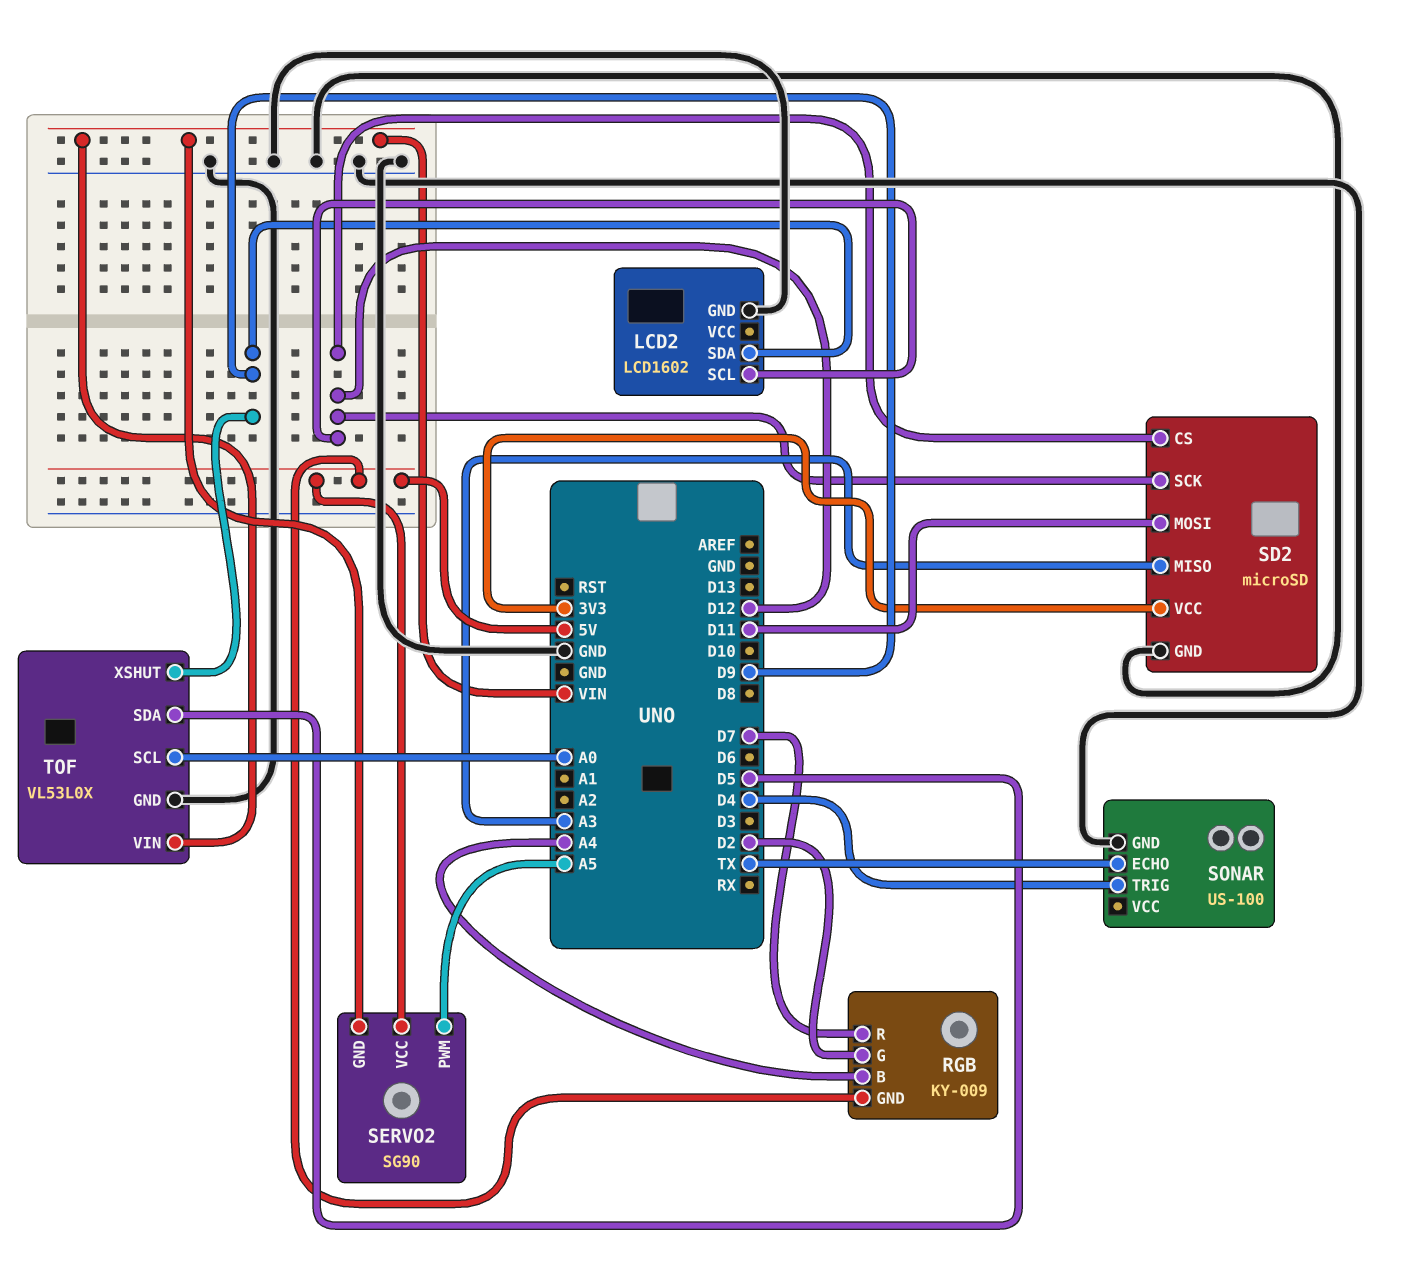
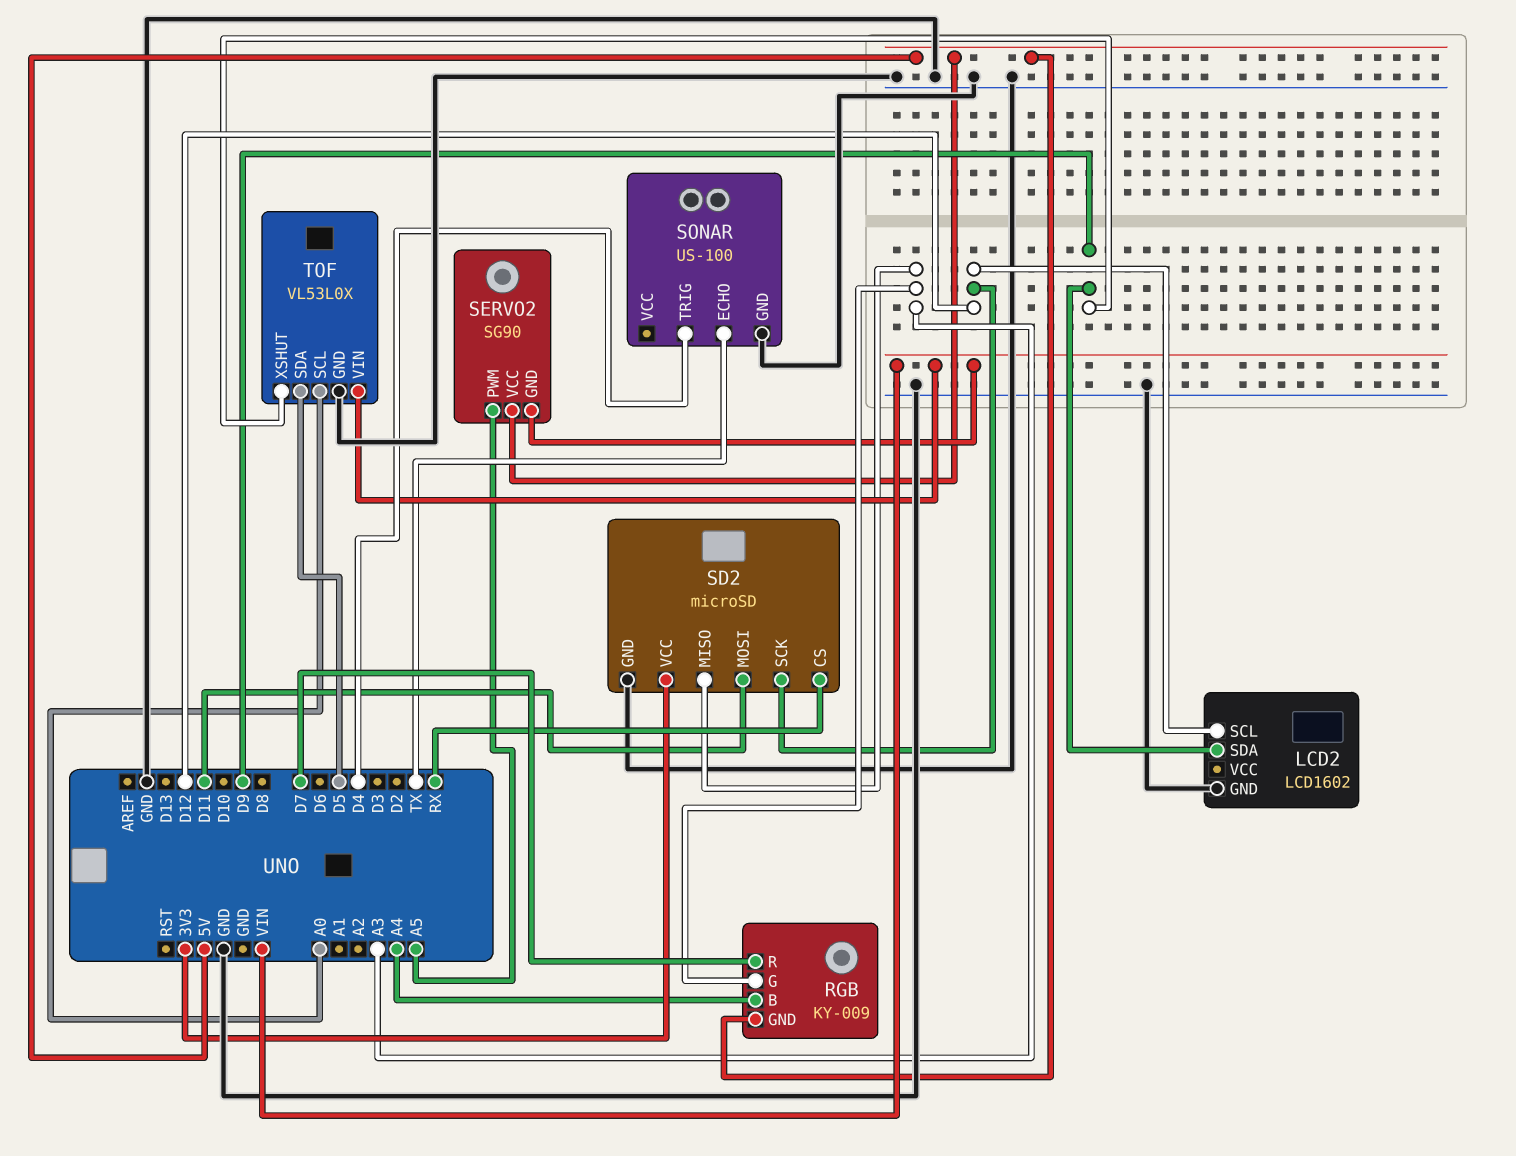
RGB pin G: D2 -> A3
SD2 pin CS: D12 -> RX

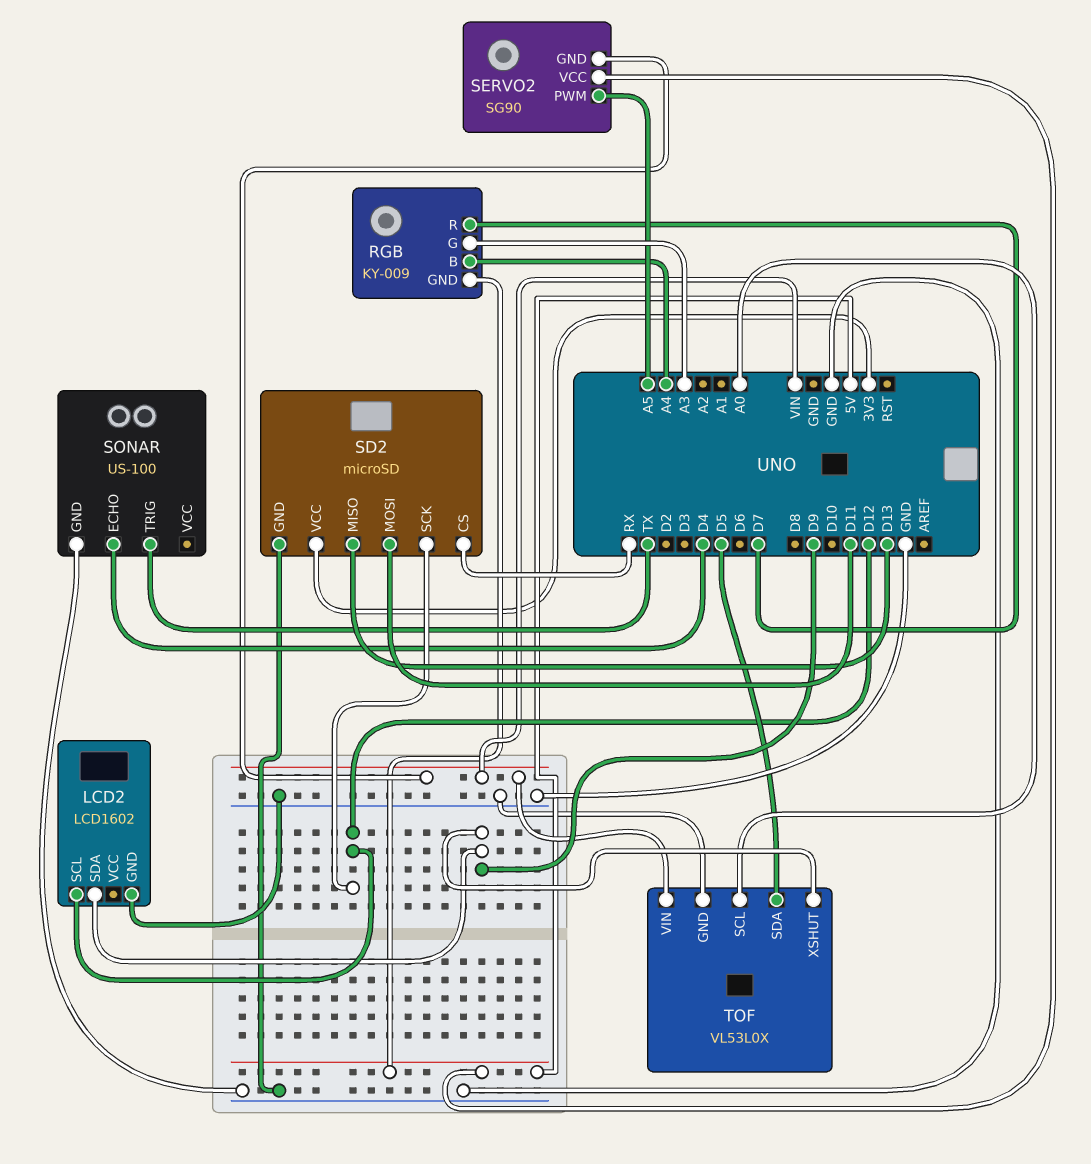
SD2 pin MISO: A3 -> D13
SONAR pin ECHO: TX -> D4
SONAR pin TRIG: D4 -> TX

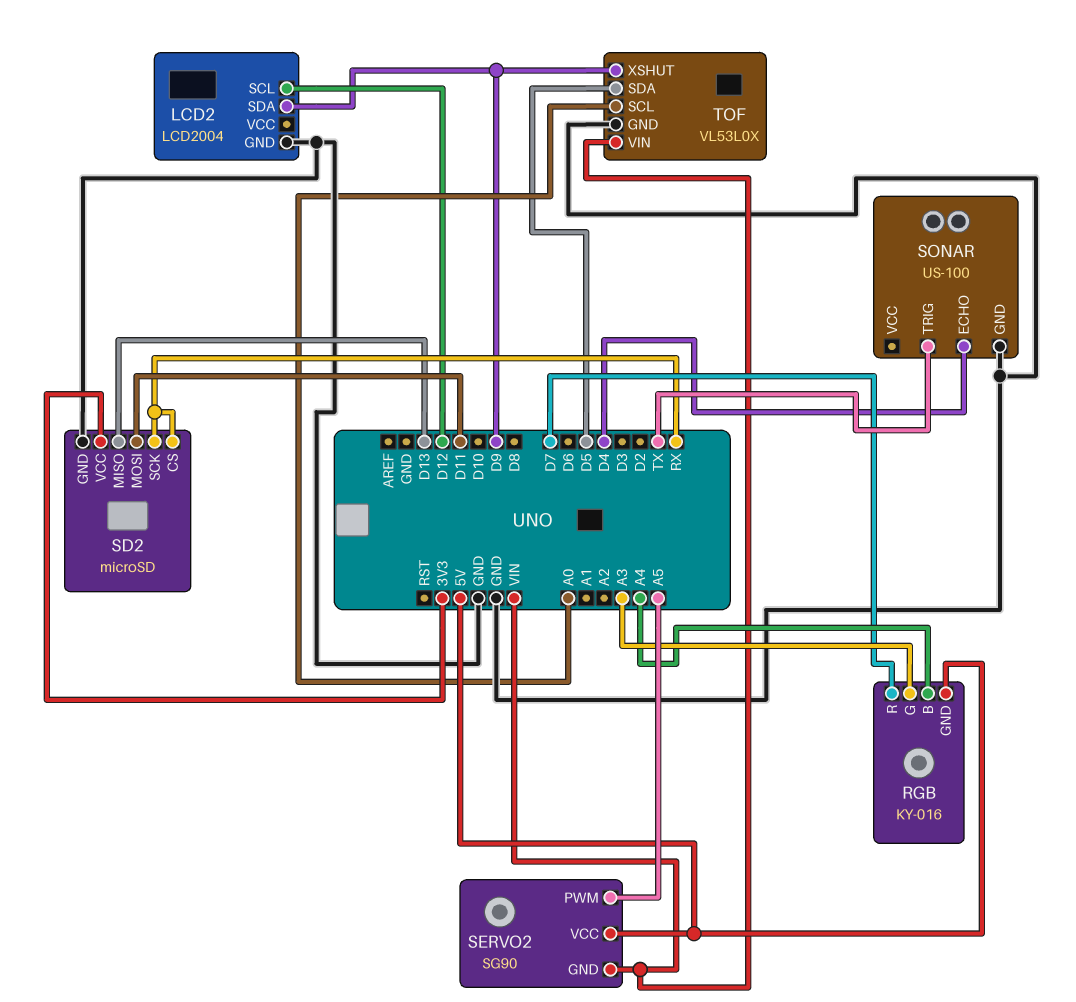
LCD2: LCD1602 -> LCD2004
RGB: KY-009 -> KY-016
SD2 pin SCK: D12 -> RX

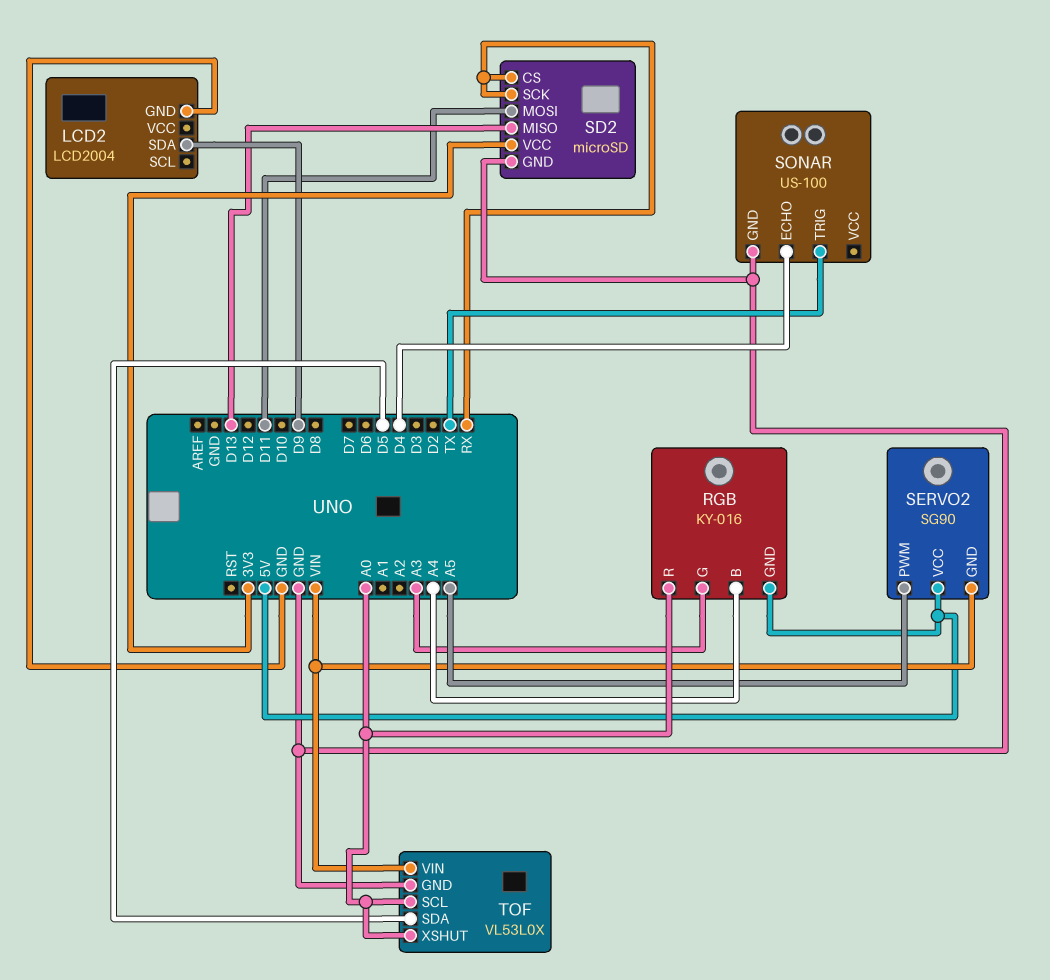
LCD2 pin SCL: D12 -> none
RGB pin R: D7 -> A0
TOF pin XSHUT: D9 -> A0

